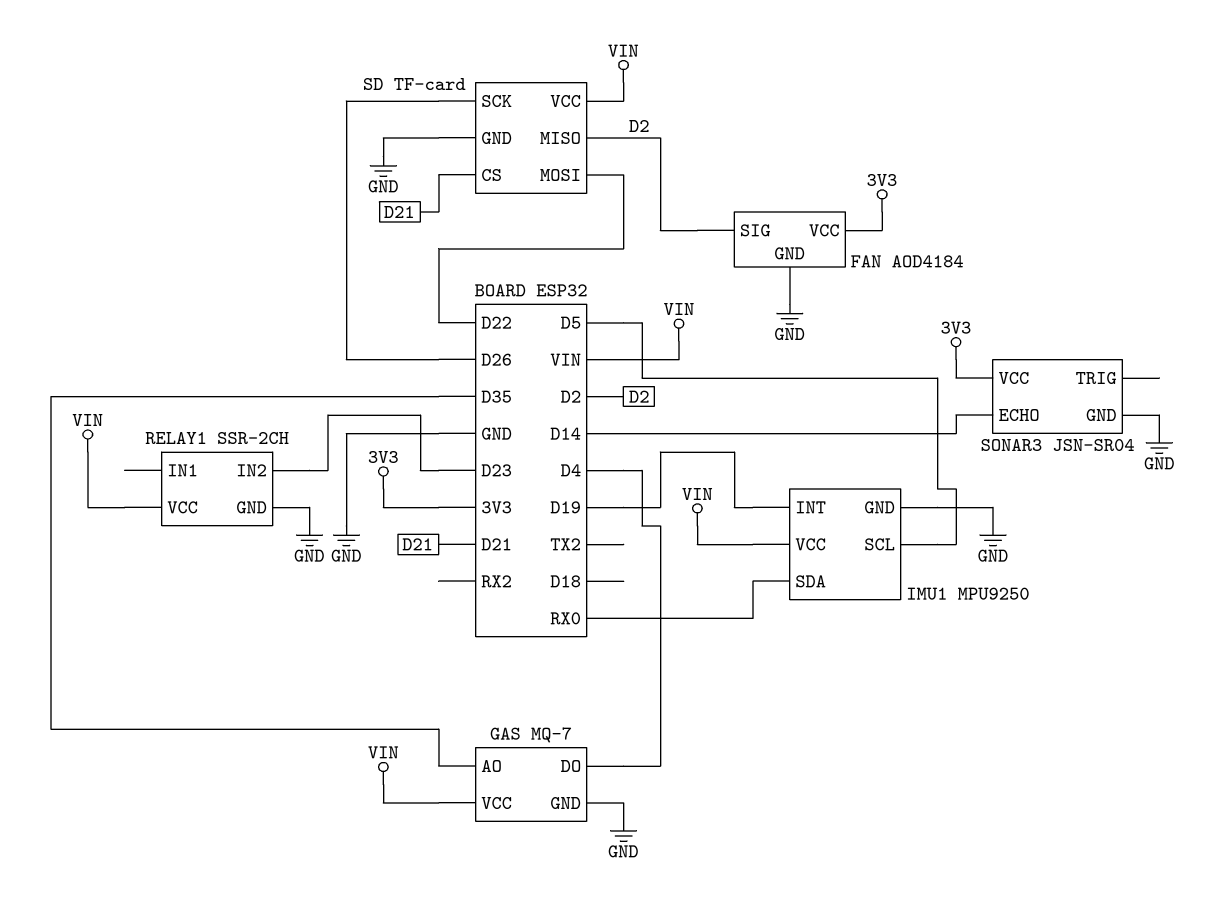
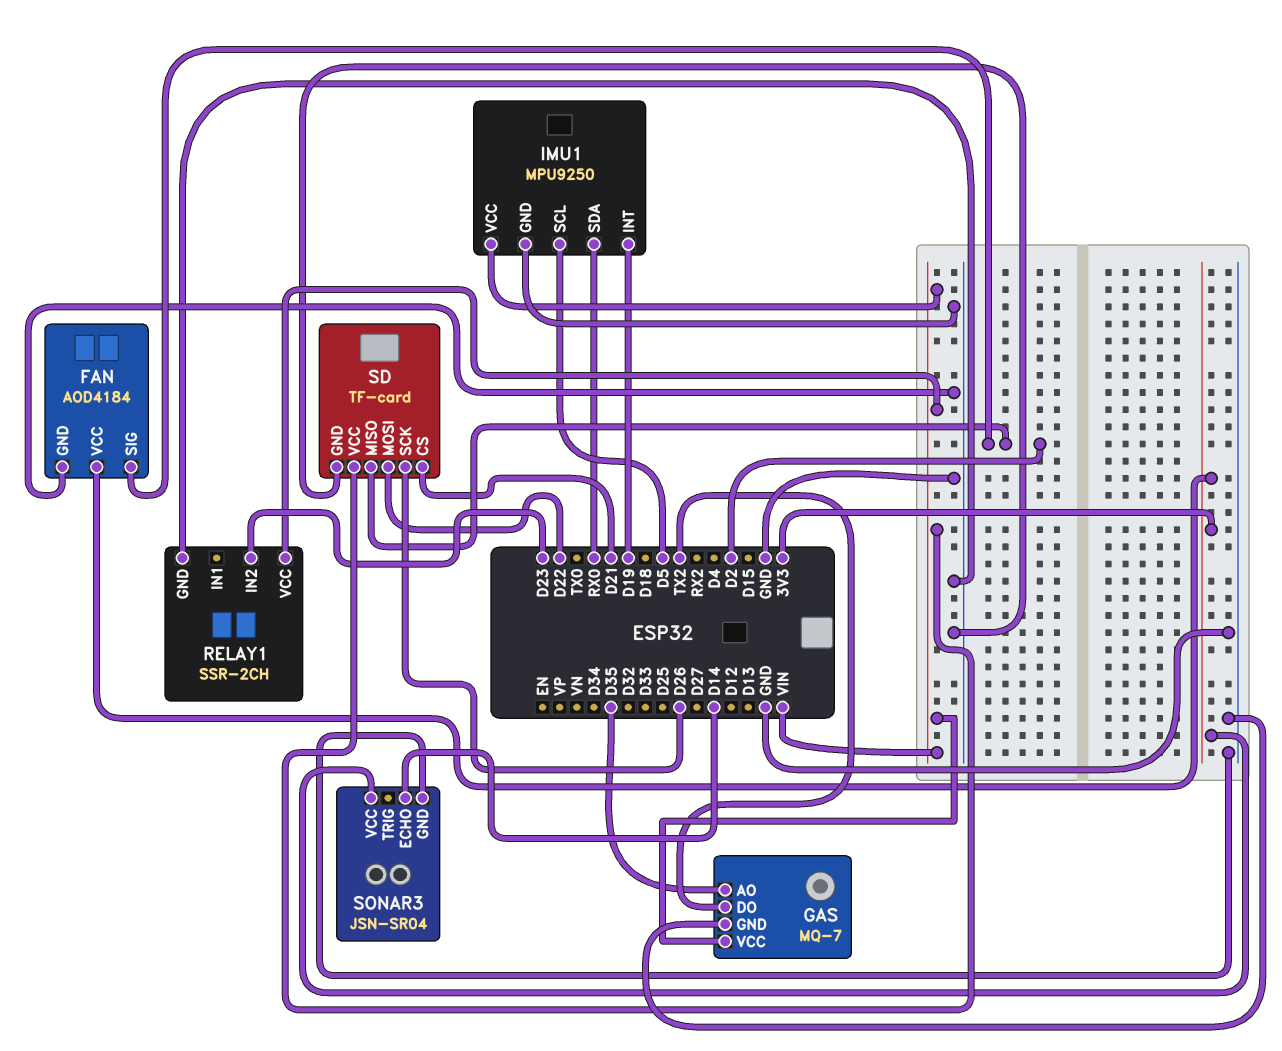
GAS pin DO: D4 -> TX2

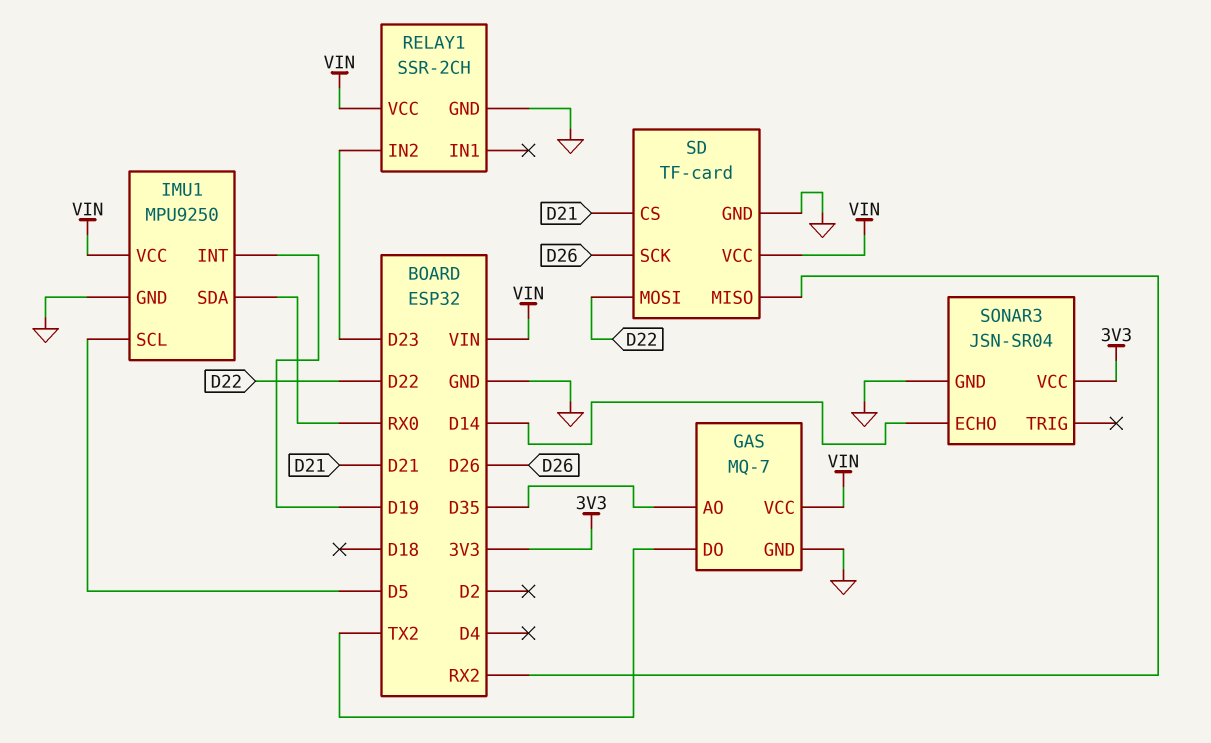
FAN: AOD4184 -> none
FAN pin GND: GND -> none
FAN pin SIG: D2 -> none
FAN pin VCC: 3V3 -> none
SD pin MISO: D2 -> RX2

